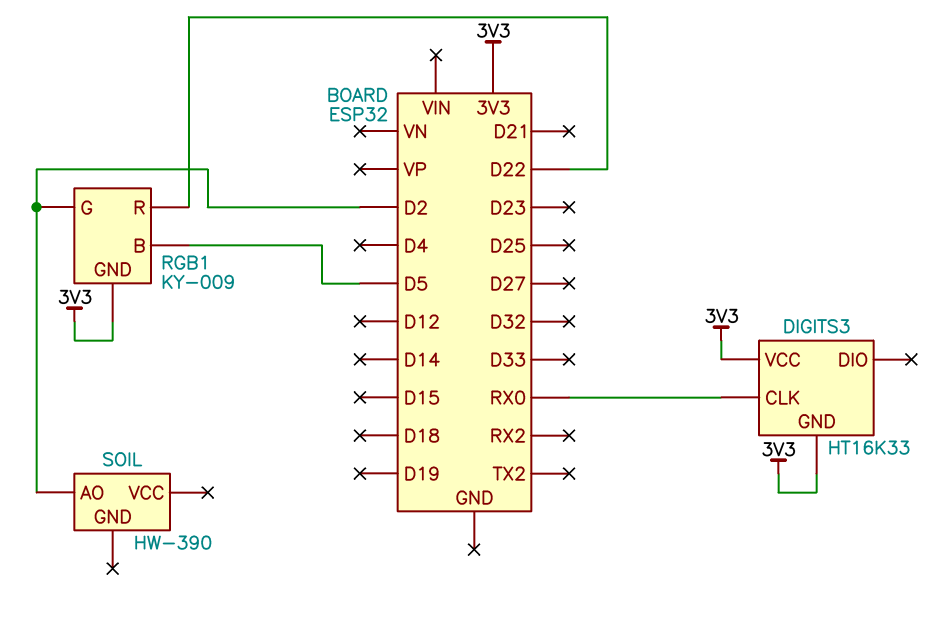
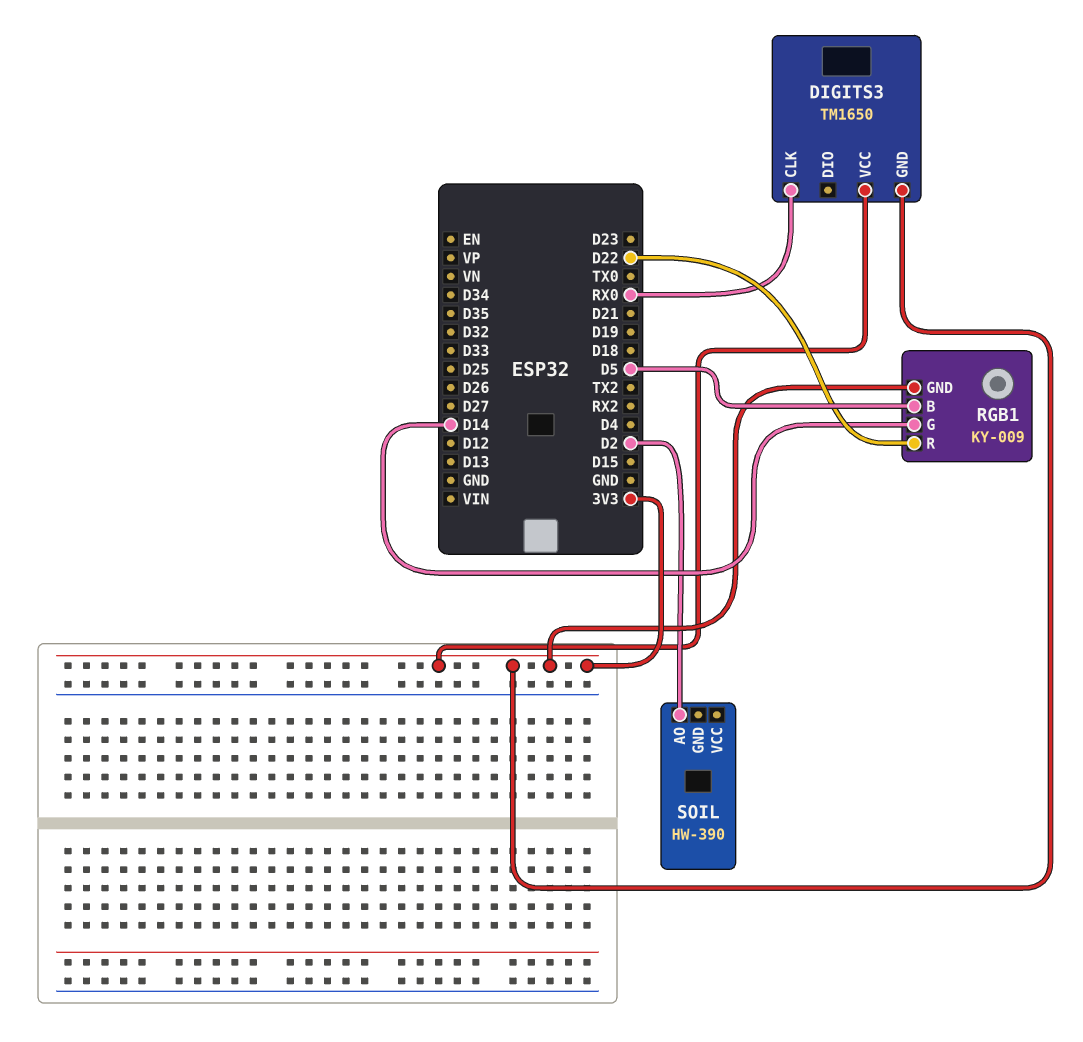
DIGITS3: HT16K33 -> TM1650
RGB1 pin G: D2 -> D14

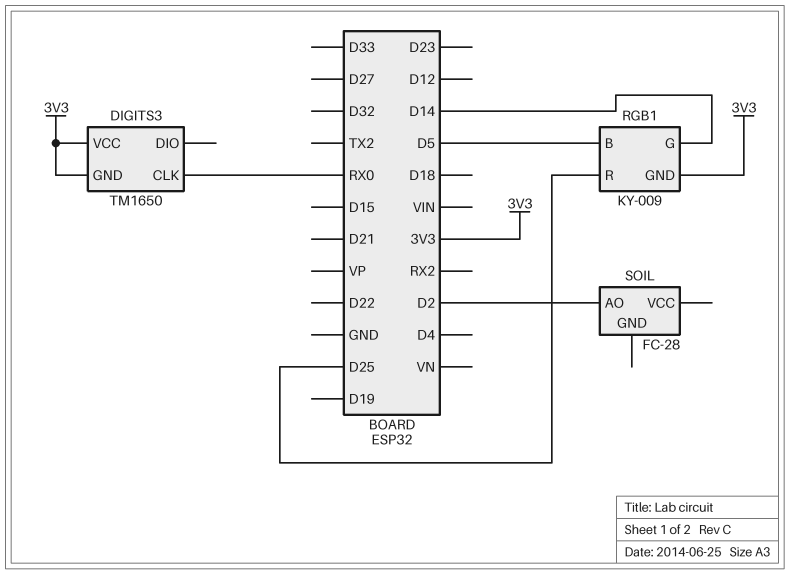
RGB1 pin R: D22 -> D25
SOIL: HW-390 -> FC-28

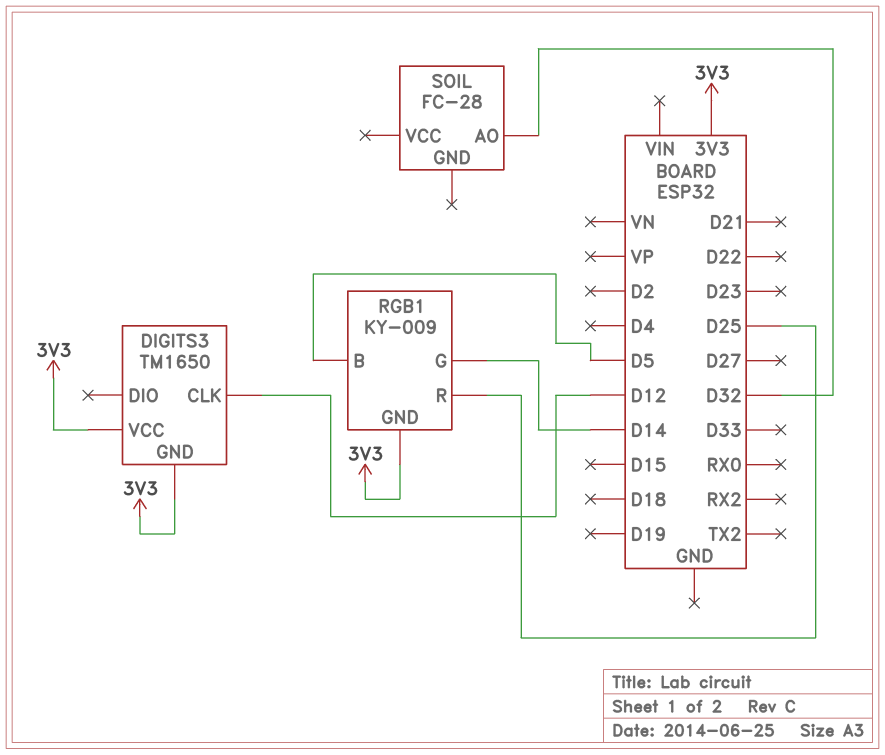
DIGITS3 pin CLK: RX0 -> D12
SOIL pin AO: D2 -> D32

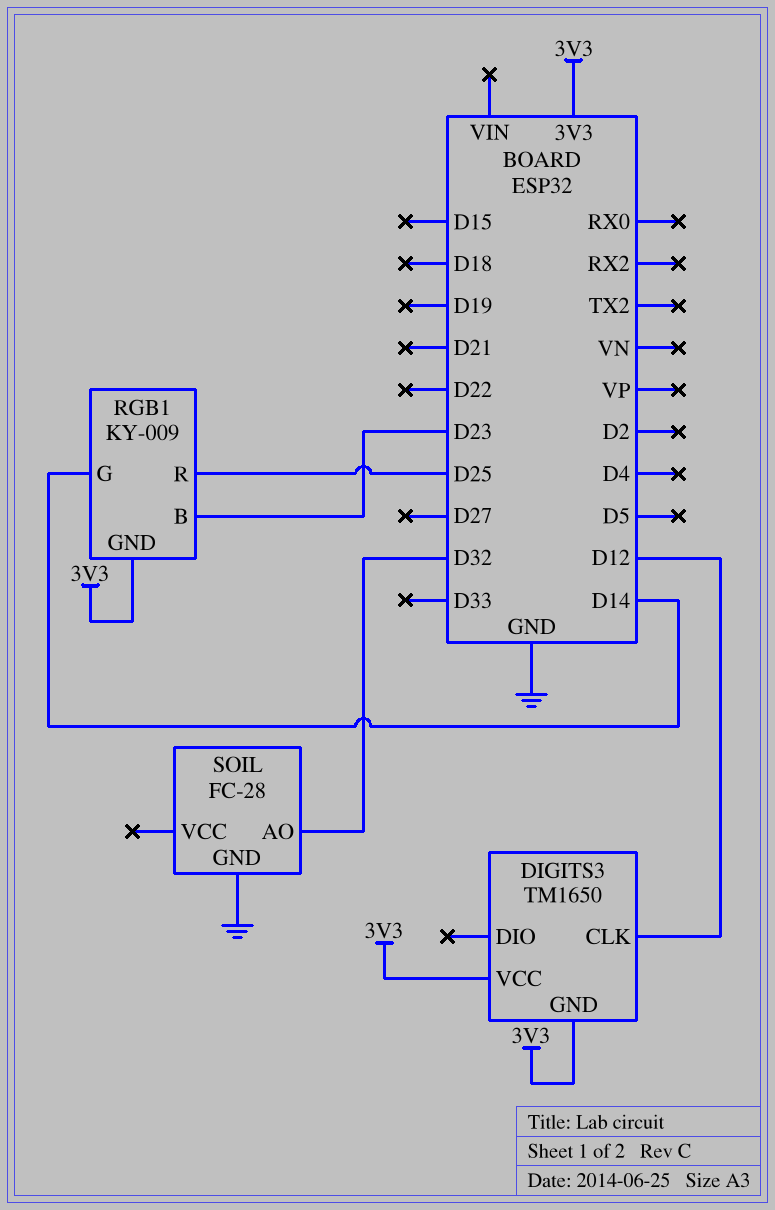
RGB1 pin B: D5 -> D23
SOIL pin GND: none -> GND

